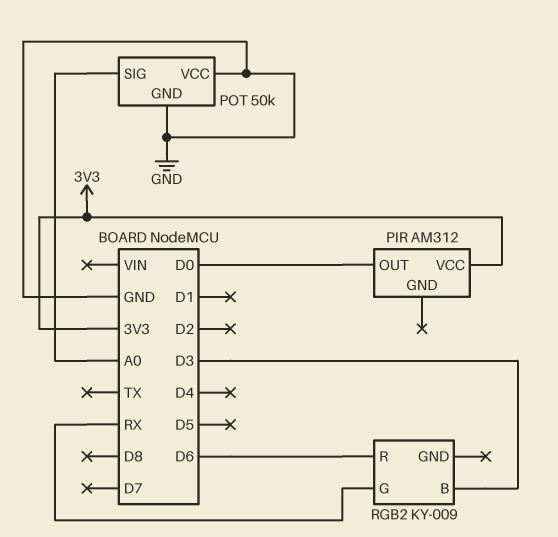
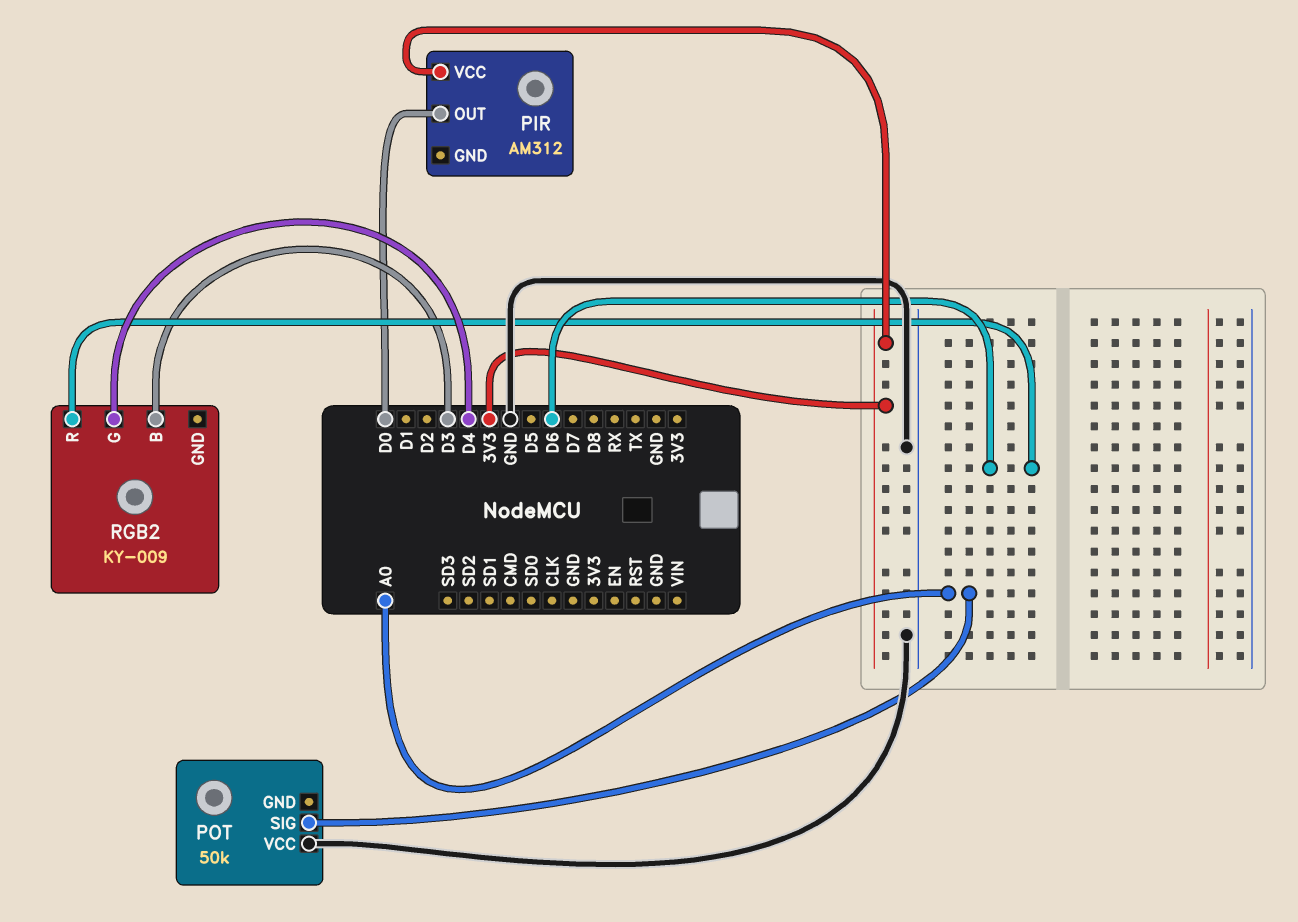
POT pin GND: GND -> none
RGB2 pin G: RX -> D4

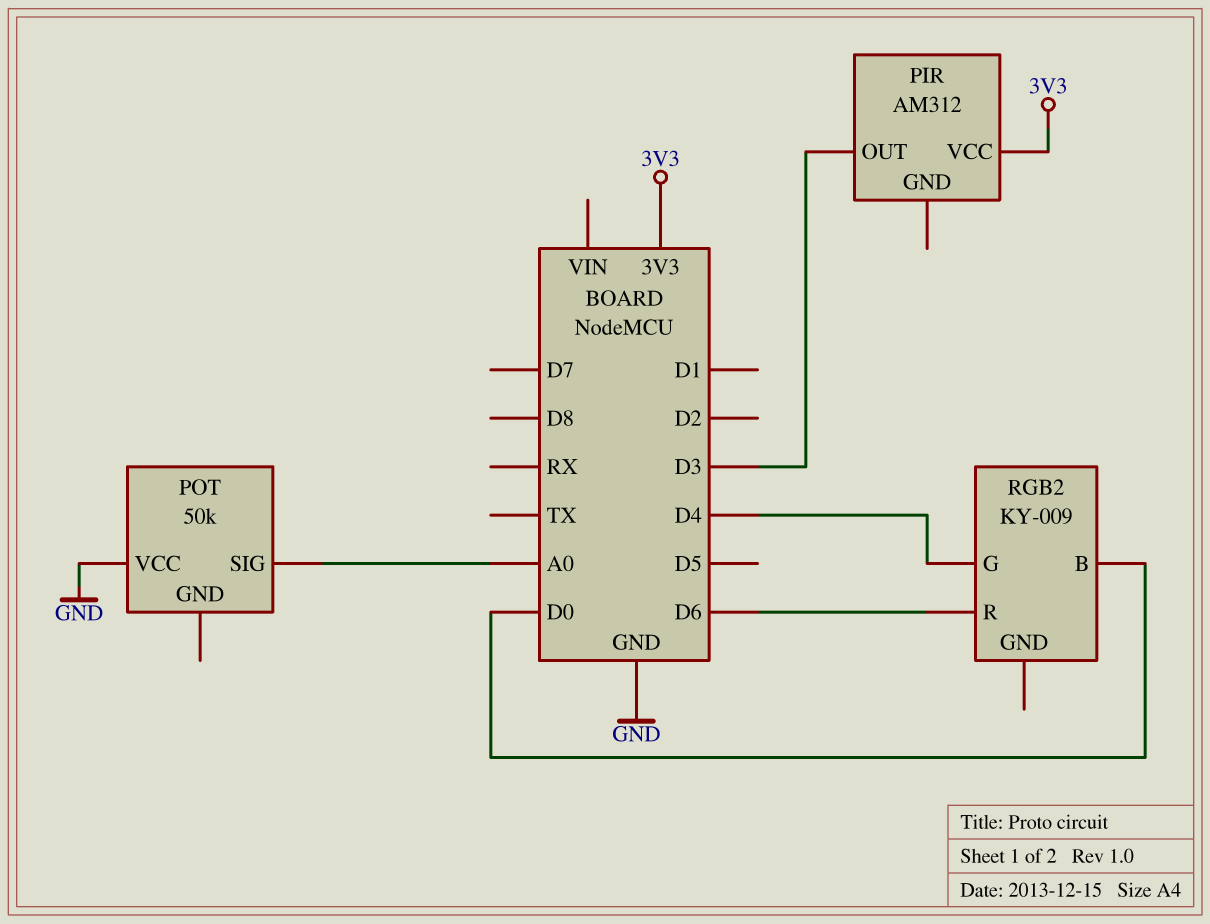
PIR pin OUT: D0 -> D3
RGB2 pin B: D3 -> D0

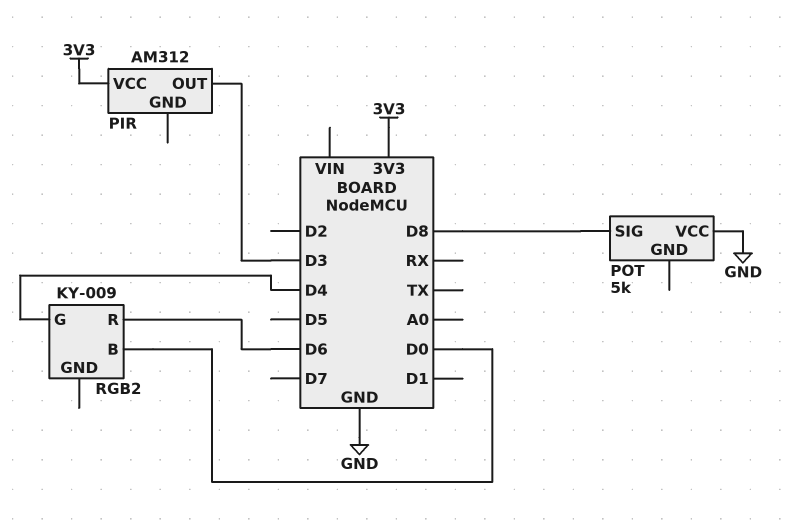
POT: 50k -> 5k
POT pin SIG: A0 -> D8

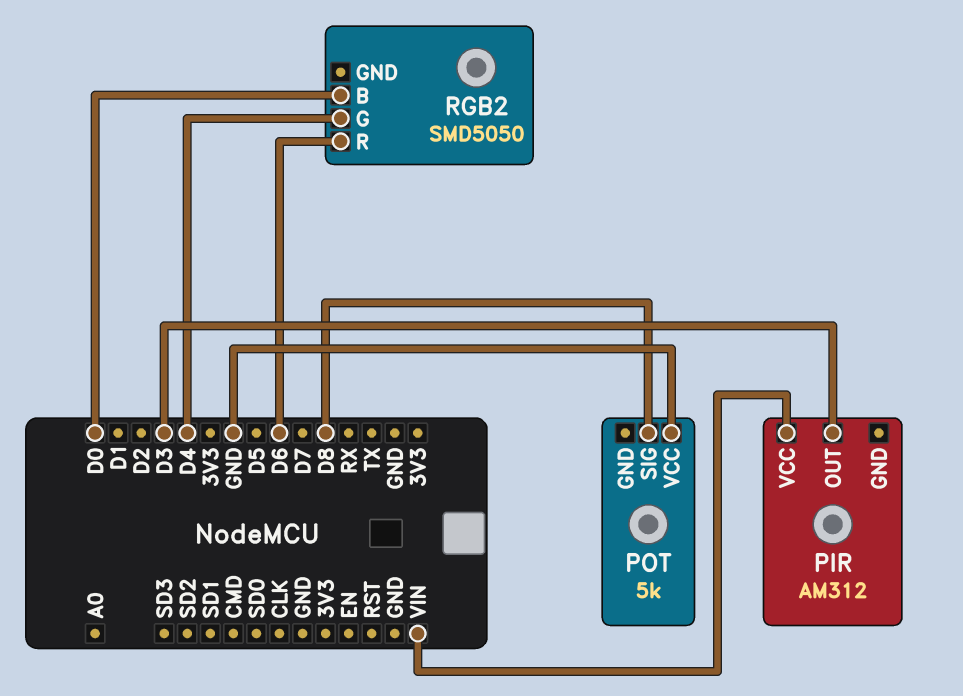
PIR pin VCC: 3V3 -> VIN
RGB2: KY-009 -> SMD5050

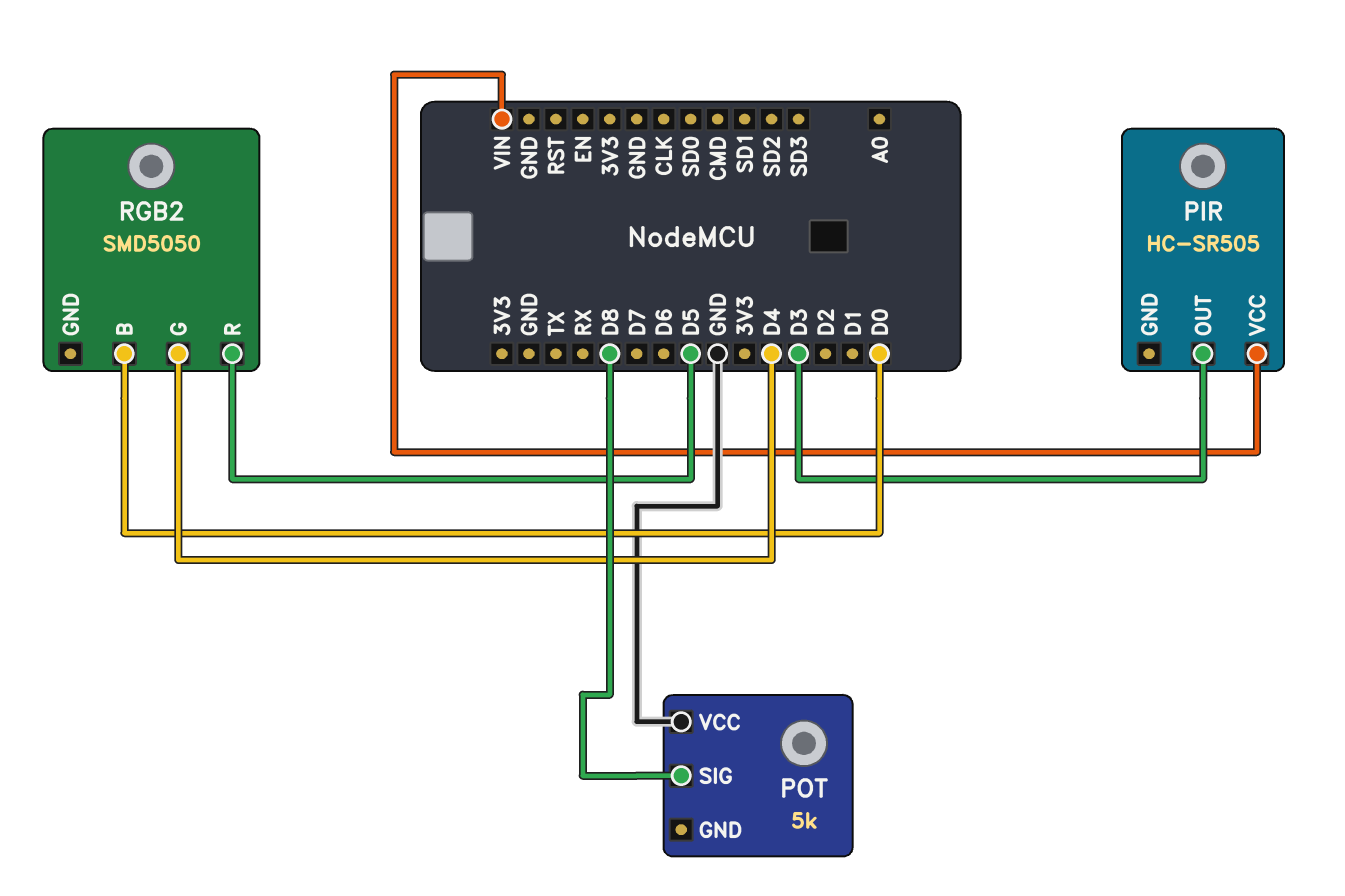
PIR: AM312 -> HC-SR505
RGB2 pin R: D6 -> D5

